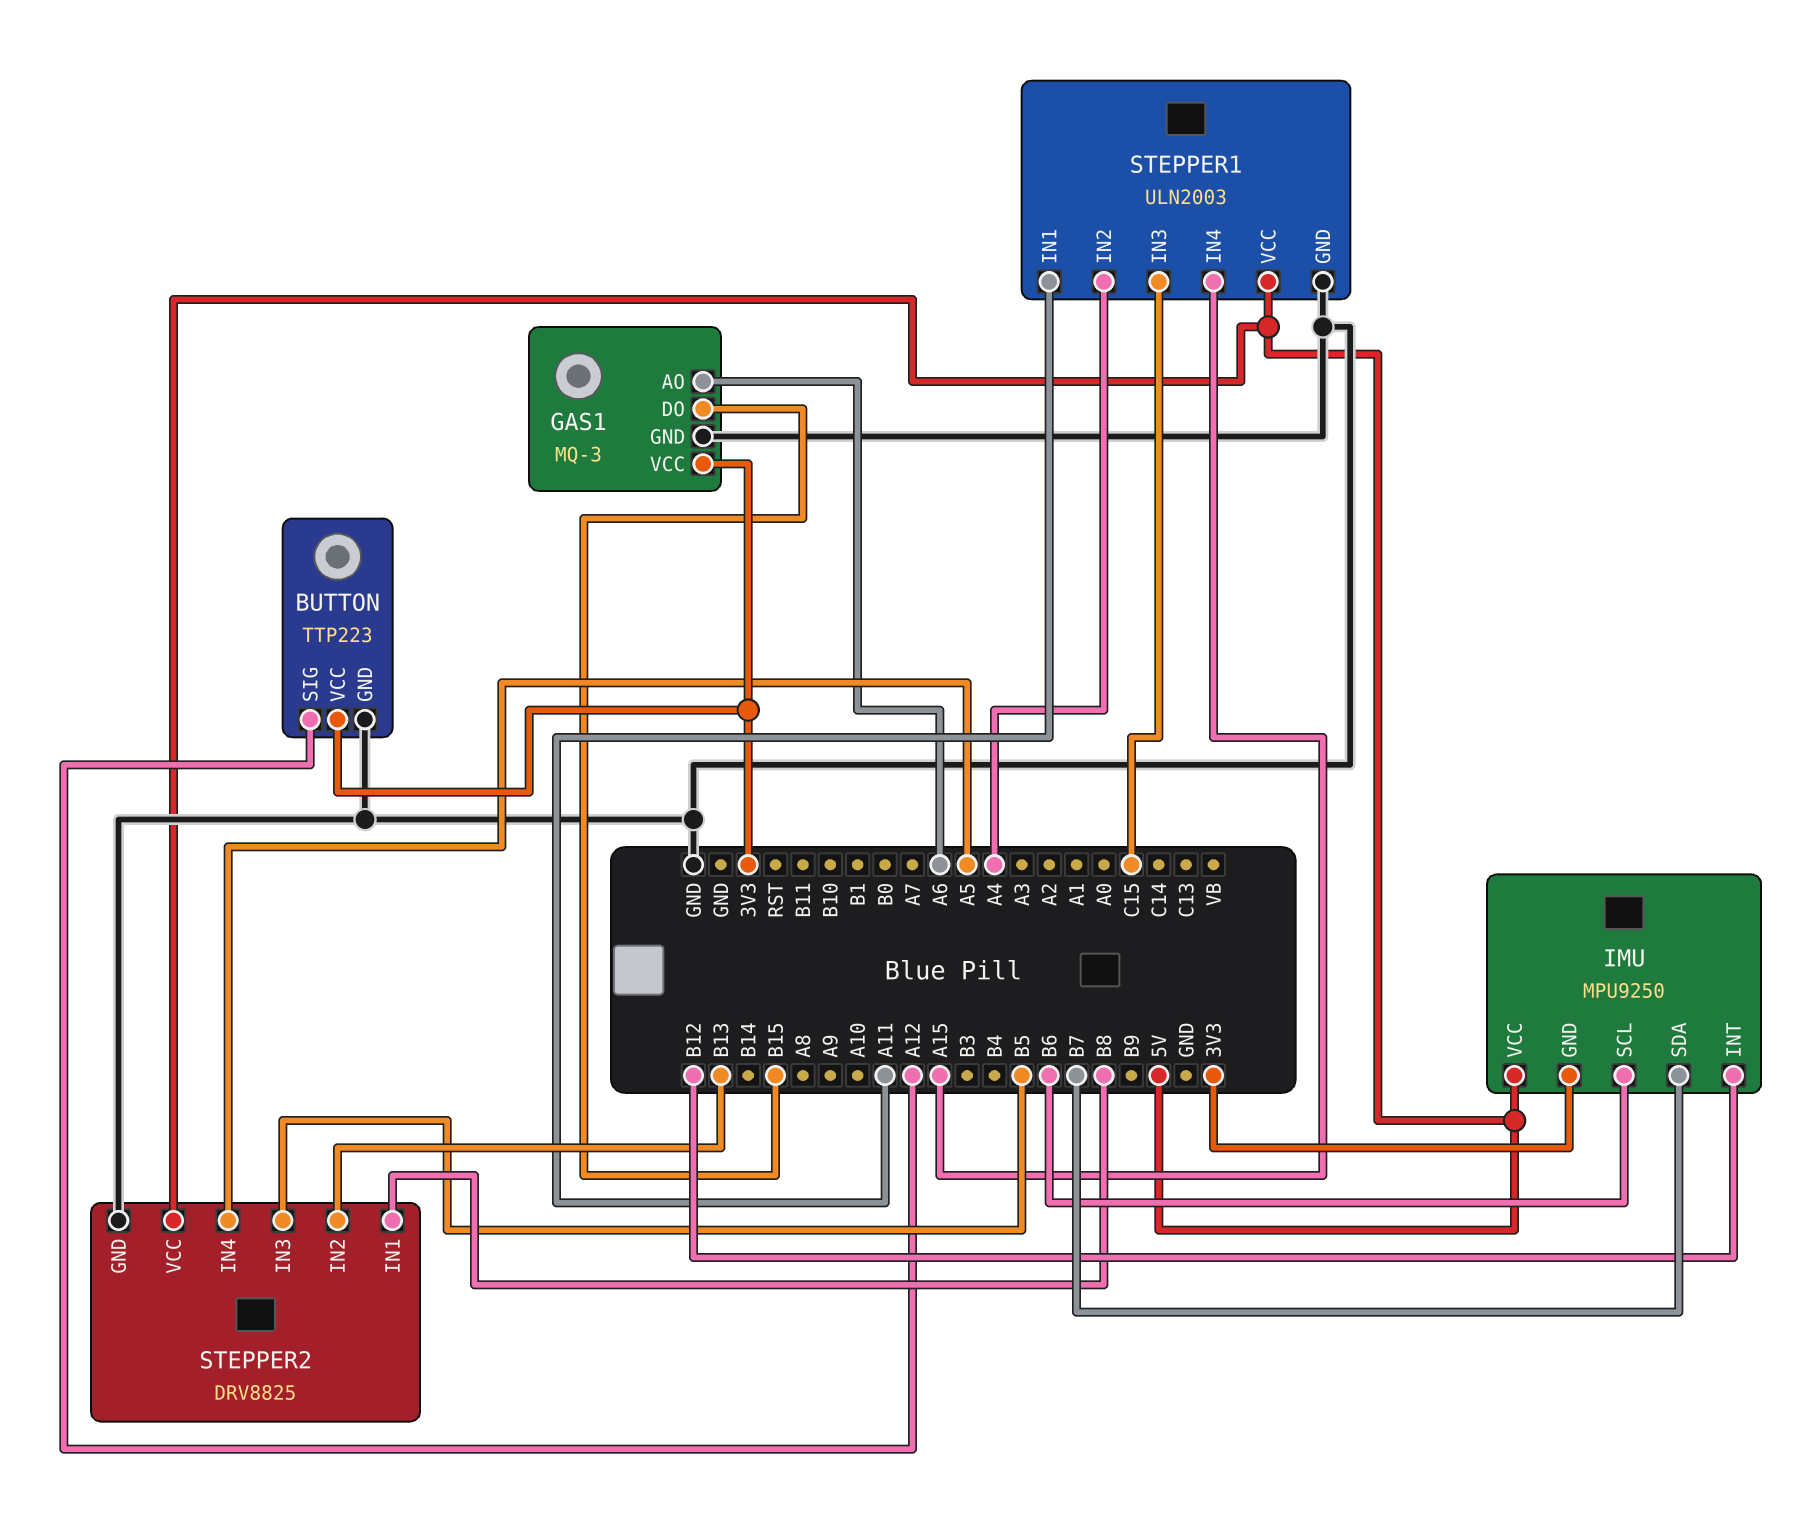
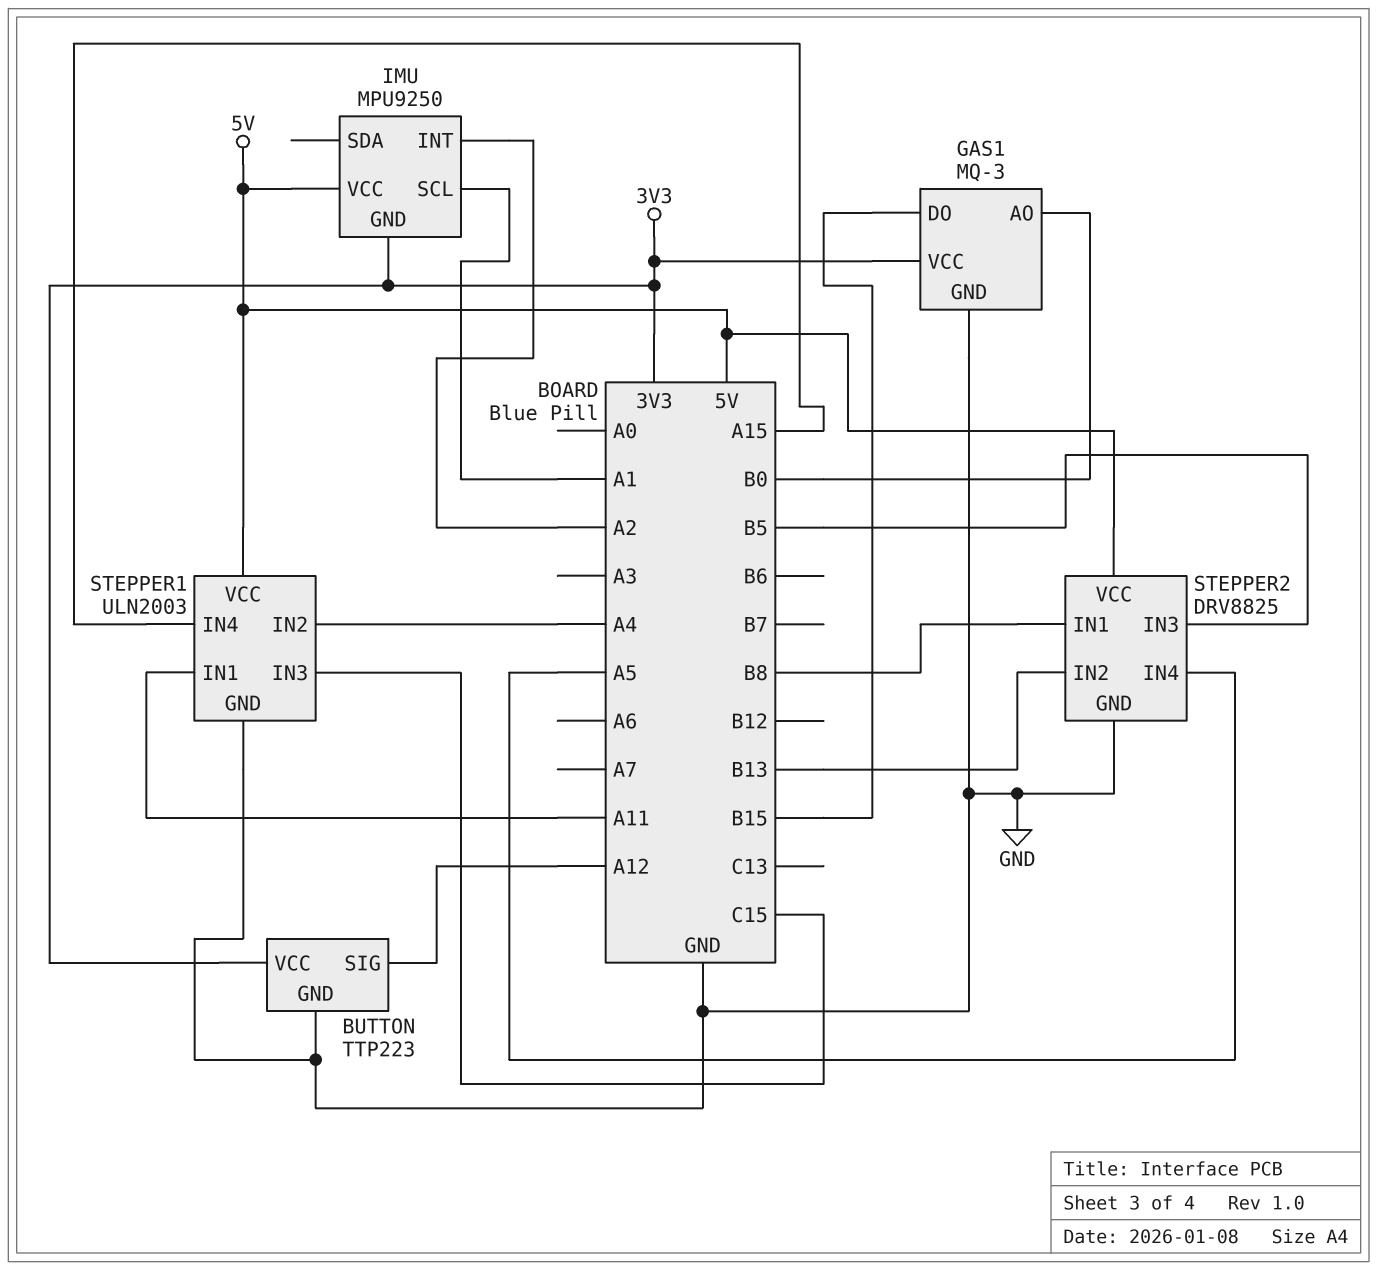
GAS1 pin AO: A6 -> B0
IMU pin INT: B12 -> A2
IMU pin SCL: B6 -> A1
IMU pin SDA: B7 -> none

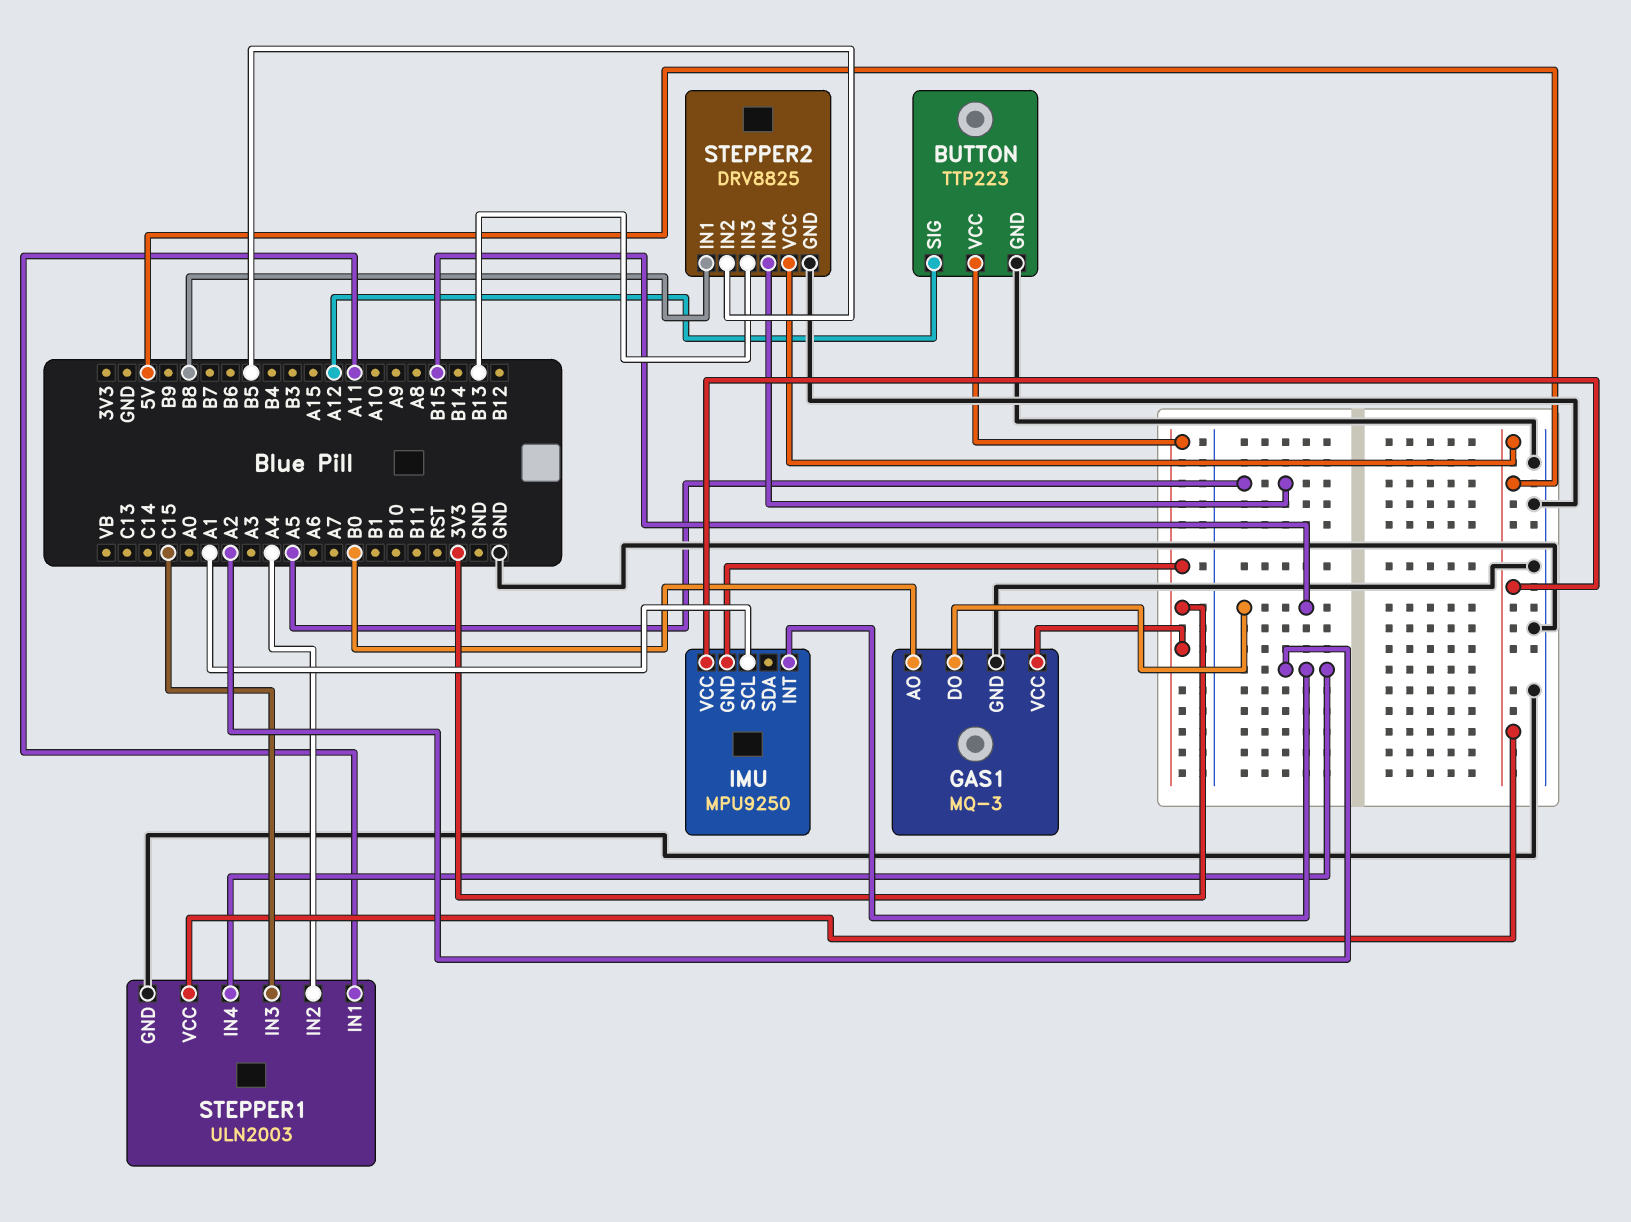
STEPPER1 pin IN4: A15 -> A2
STEPPER2 pin IN2: B13 -> B5
STEPPER2 pin IN3: B5 -> B13

